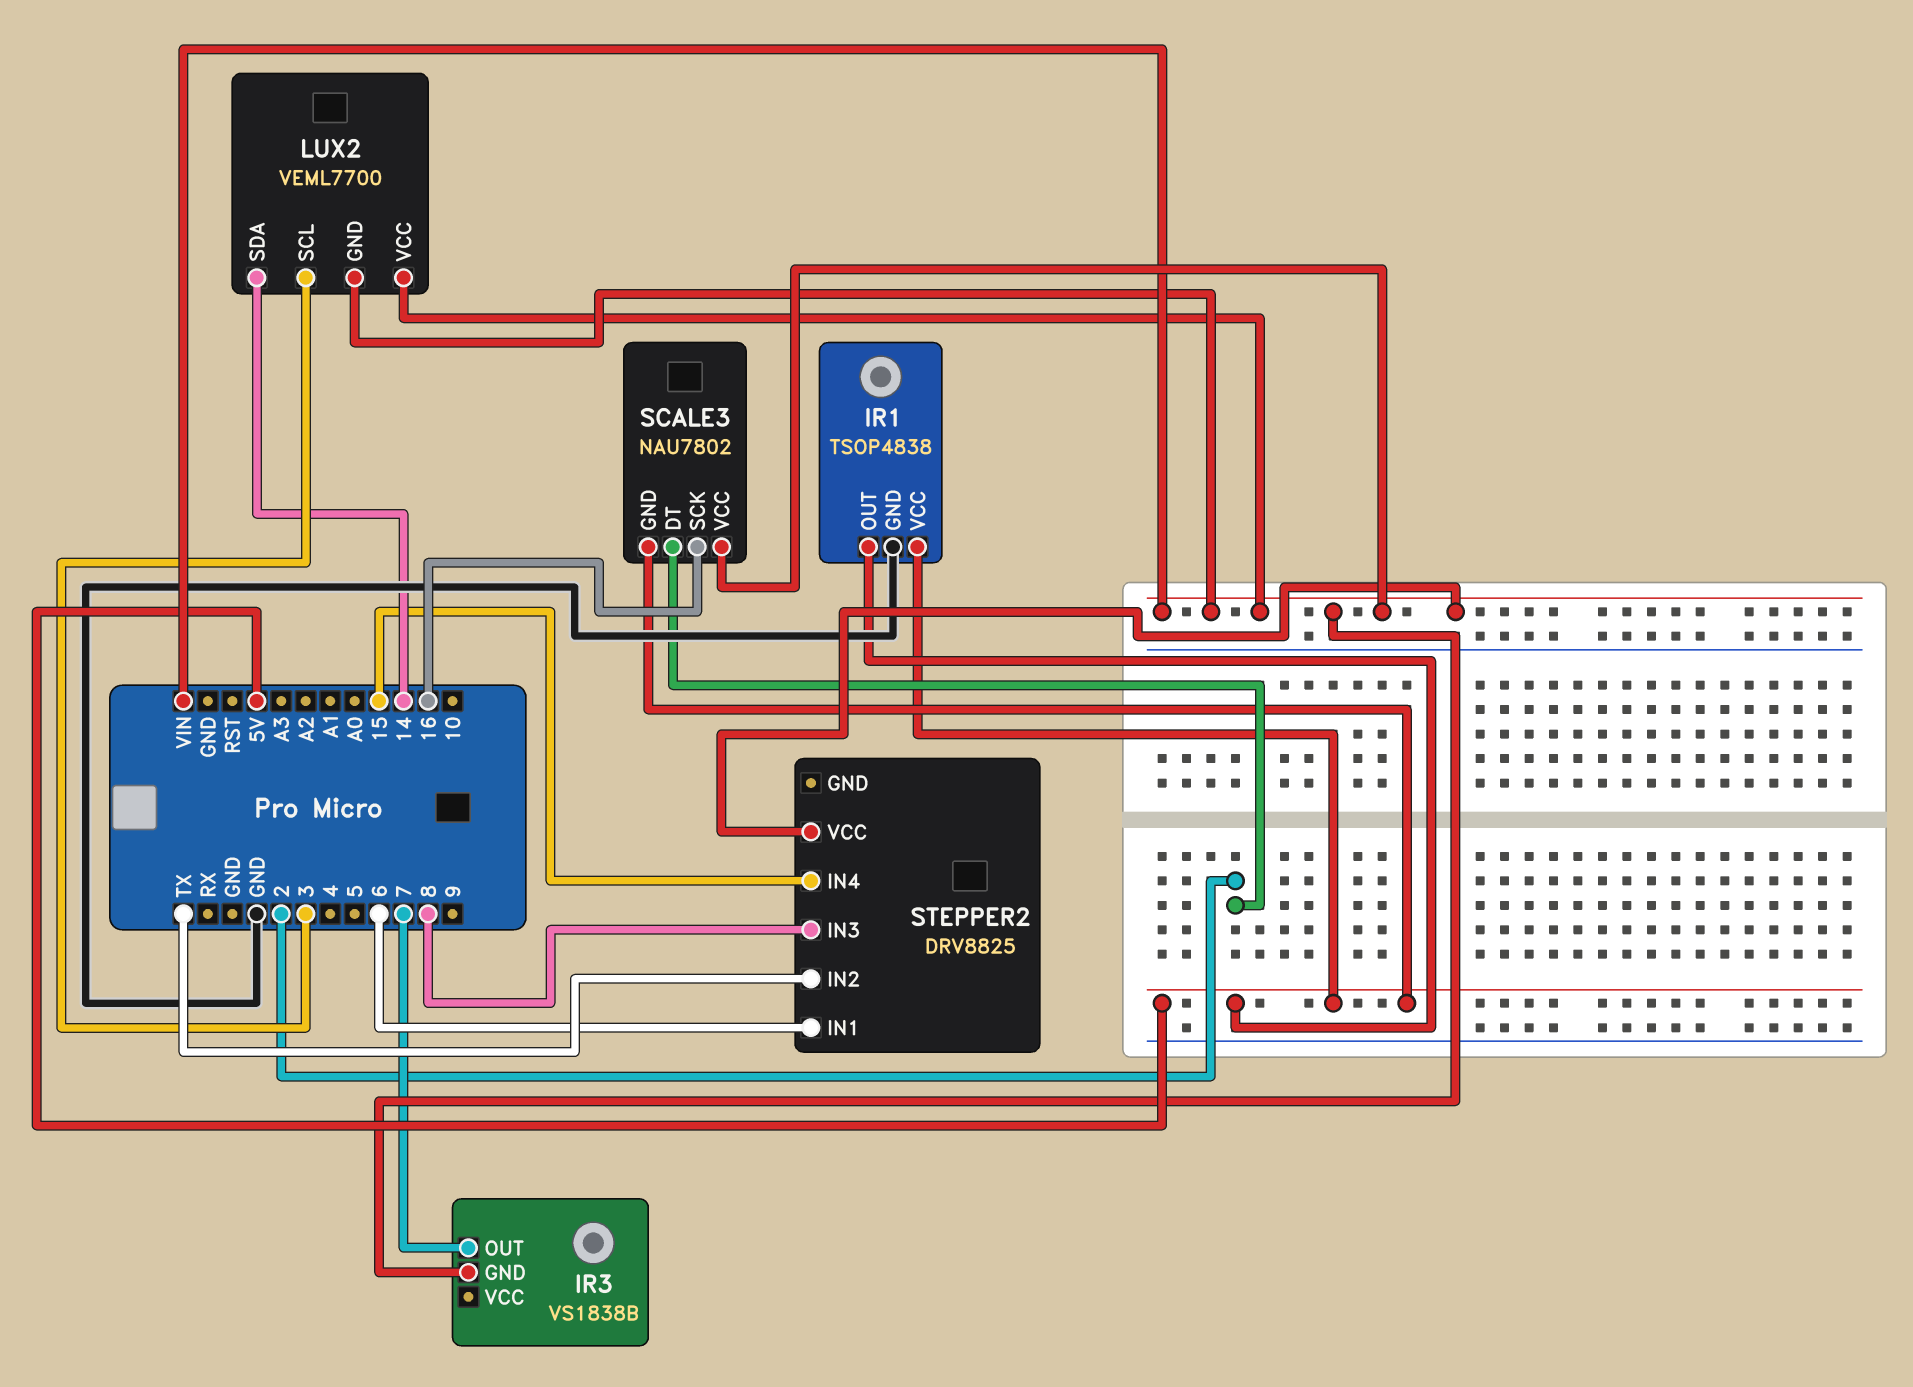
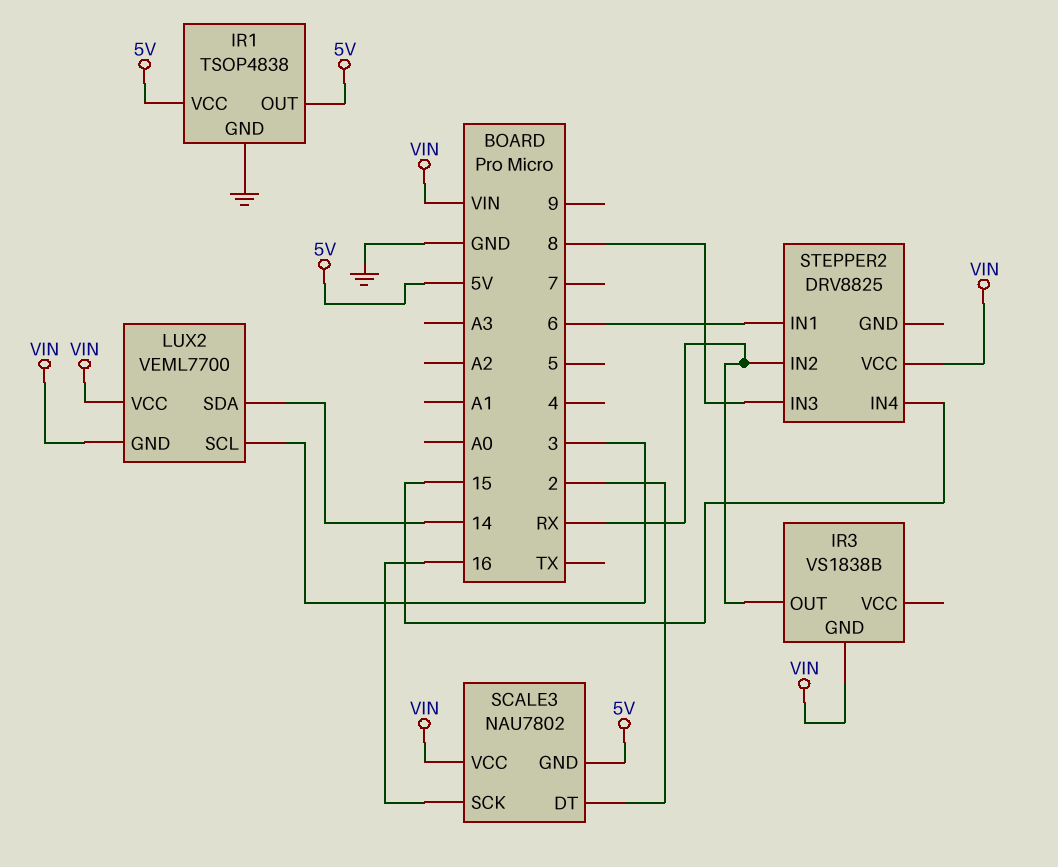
IR3 pin OUT: 7 -> RX
STEPPER2 pin IN2: TX -> RX

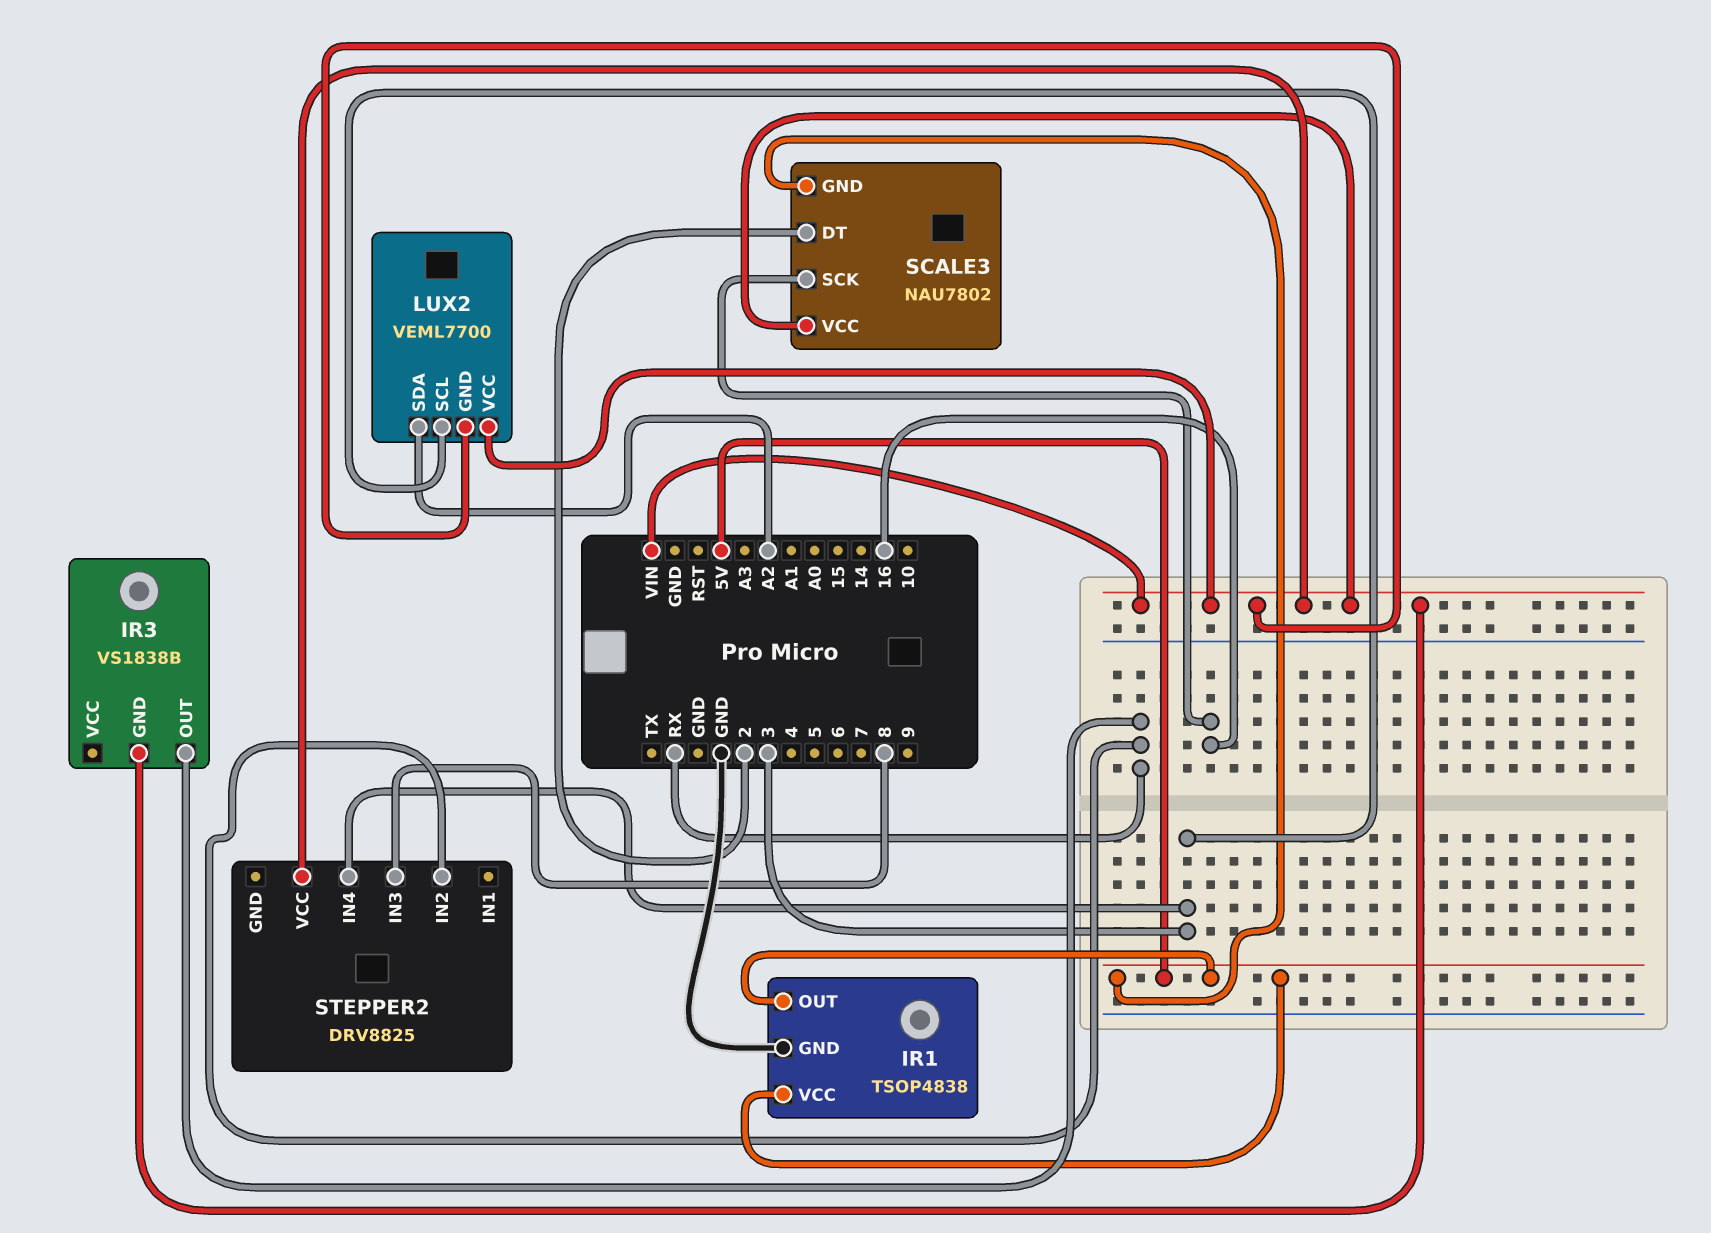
LUX2 pin SDA: 14 -> A2
STEPPER2 pin IN1: 6 -> none
STEPPER2 pin IN4: 15 -> 3

